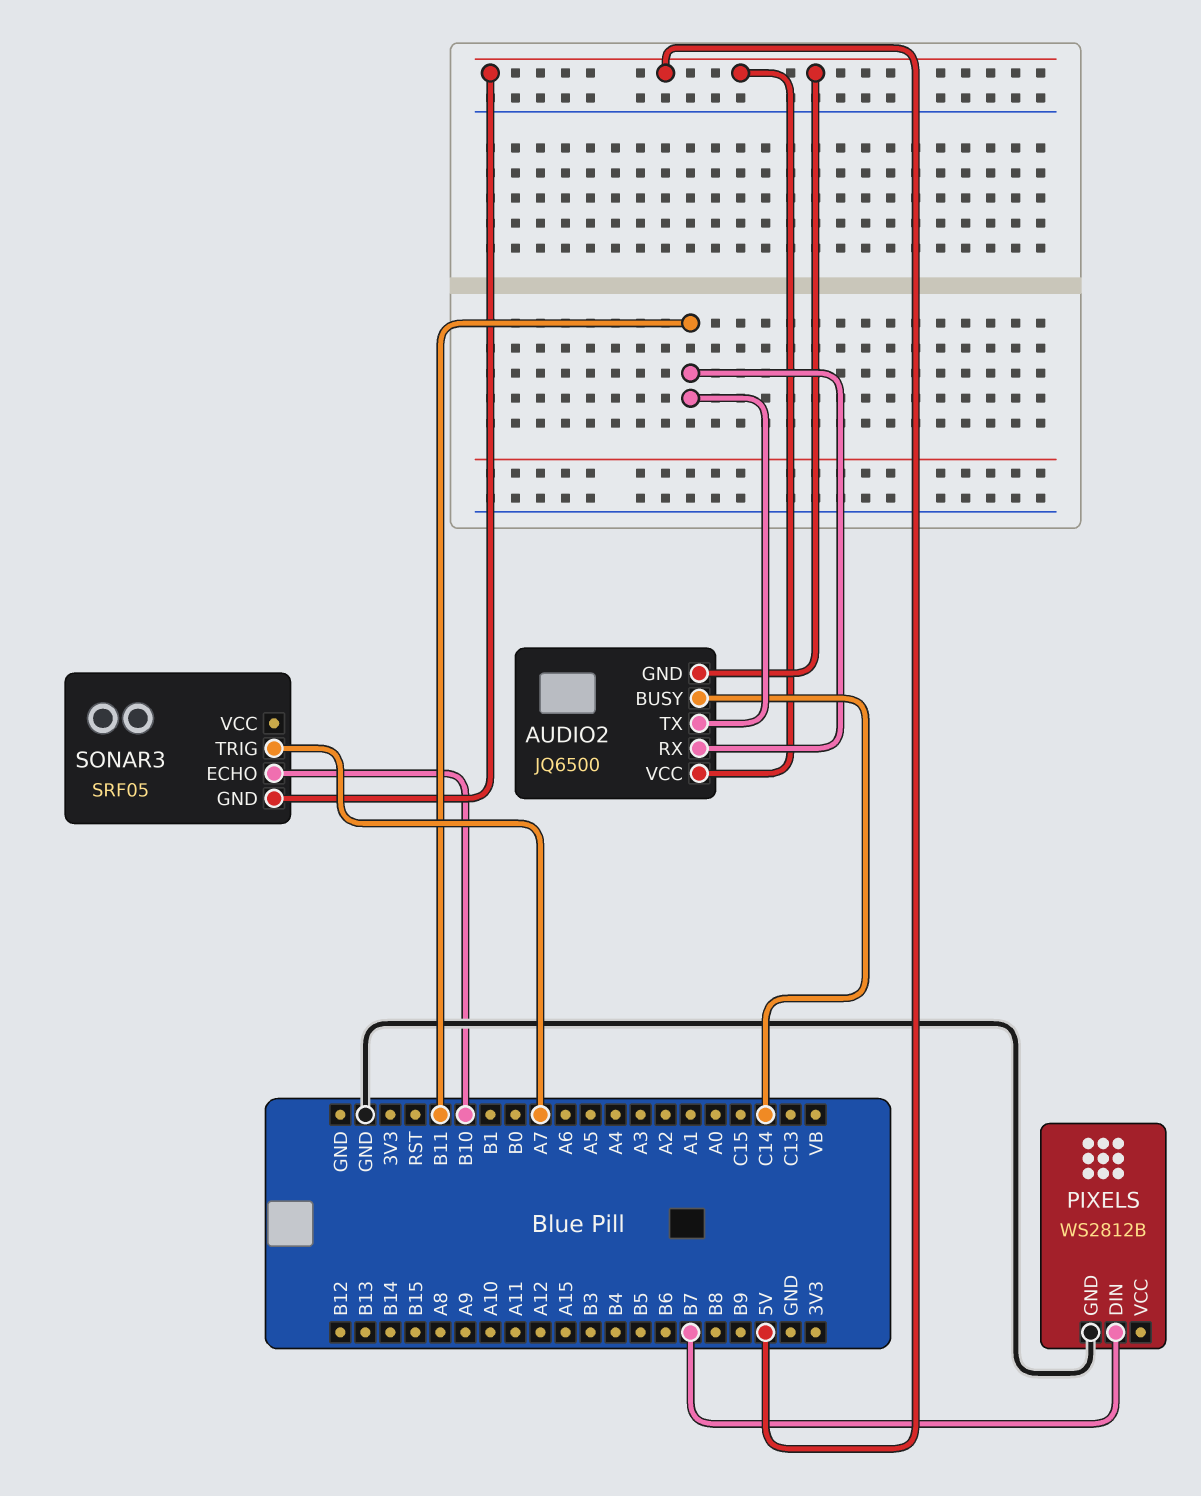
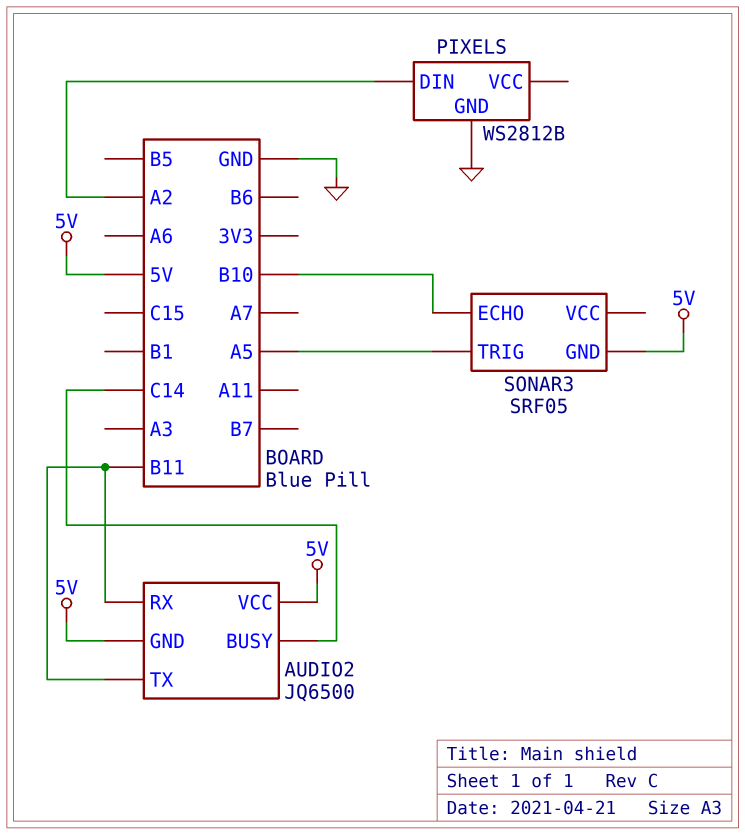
PIXELS pin DIN: B7 -> A2
SONAR3 pin TRIG: A7 -> A5

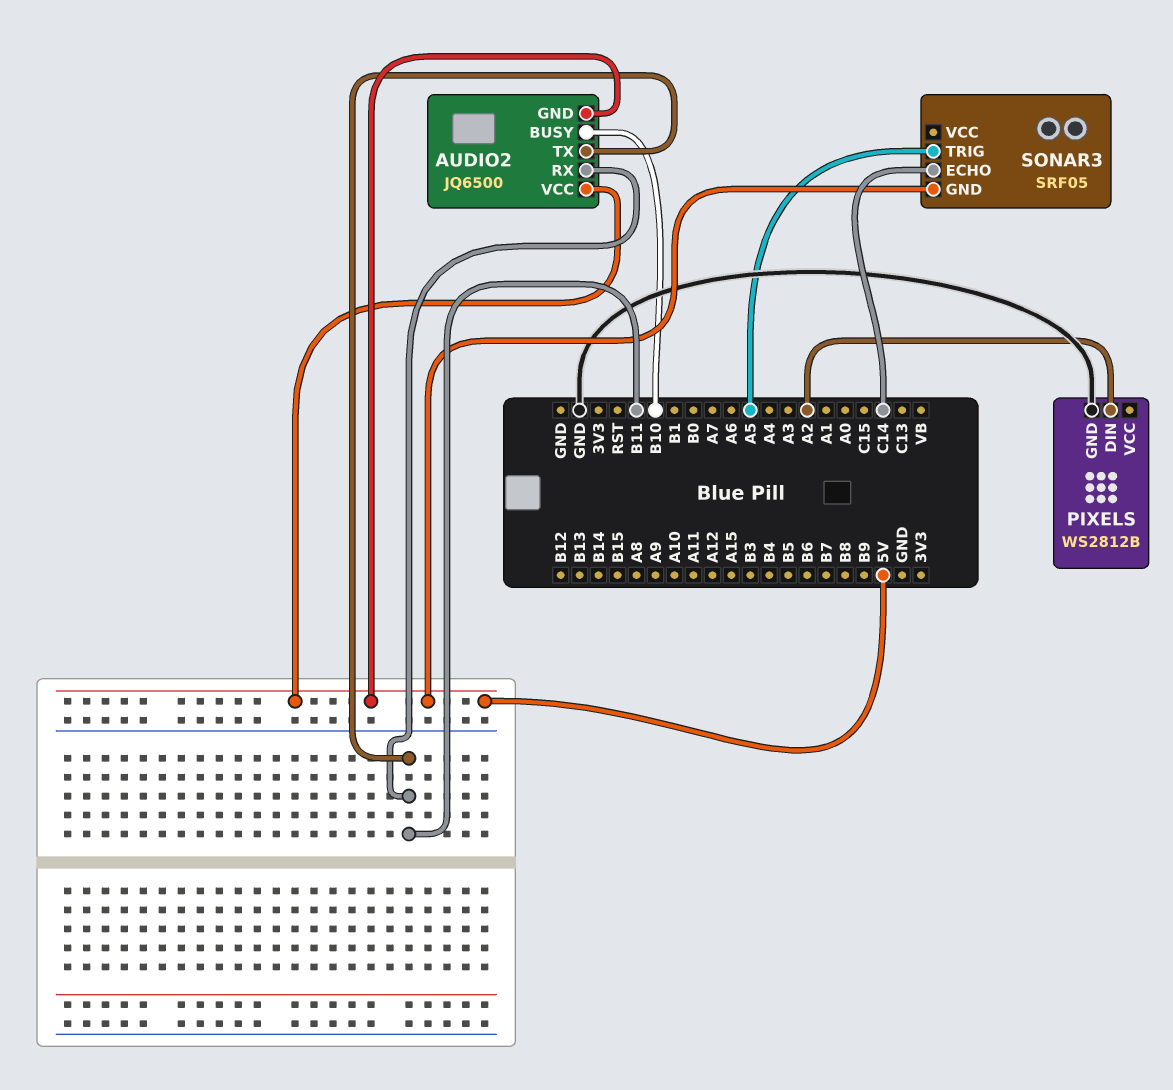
AUDIO2 pin BUSY: C14 -> B10
SONAR3 pin ECHO: B10 -> C14

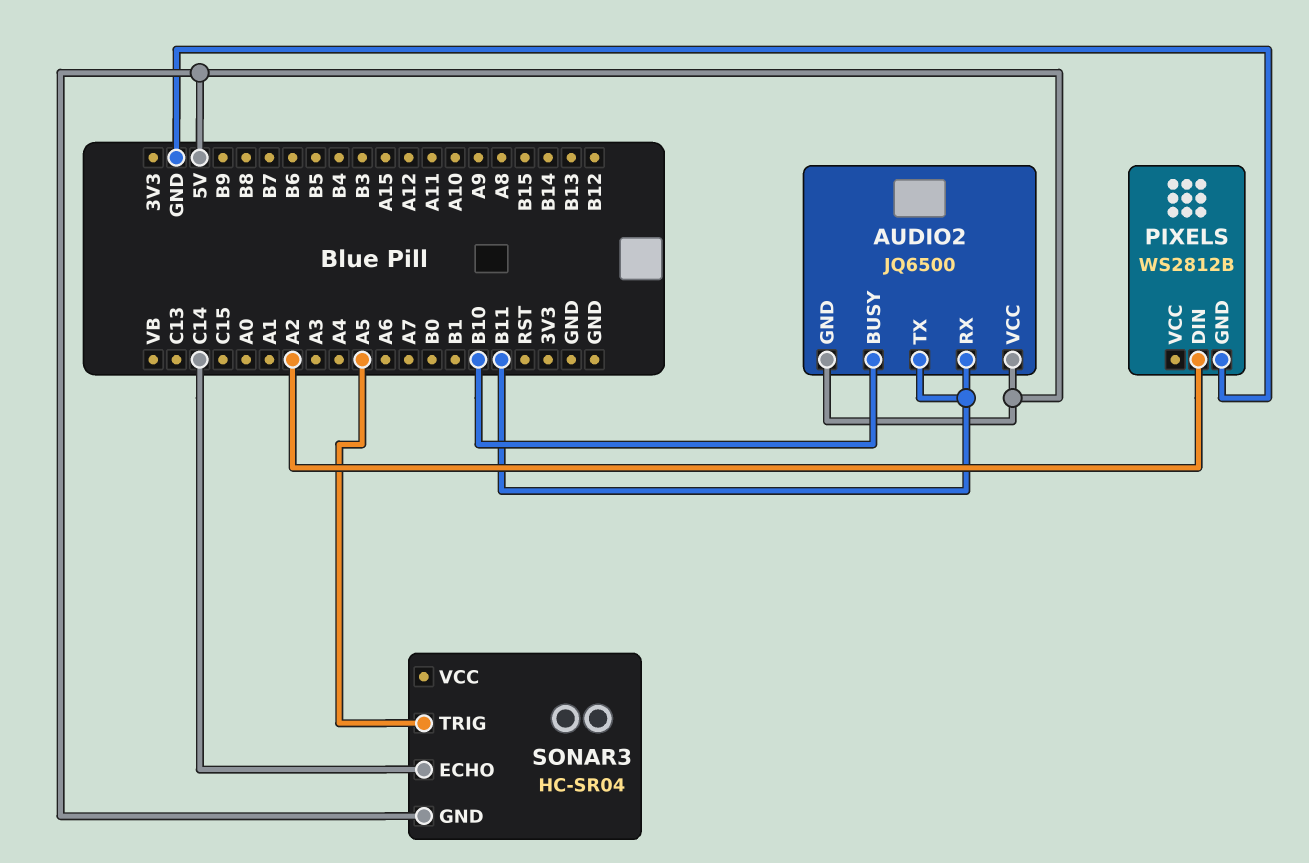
SONAR3: SRF05 -> HC-SR04

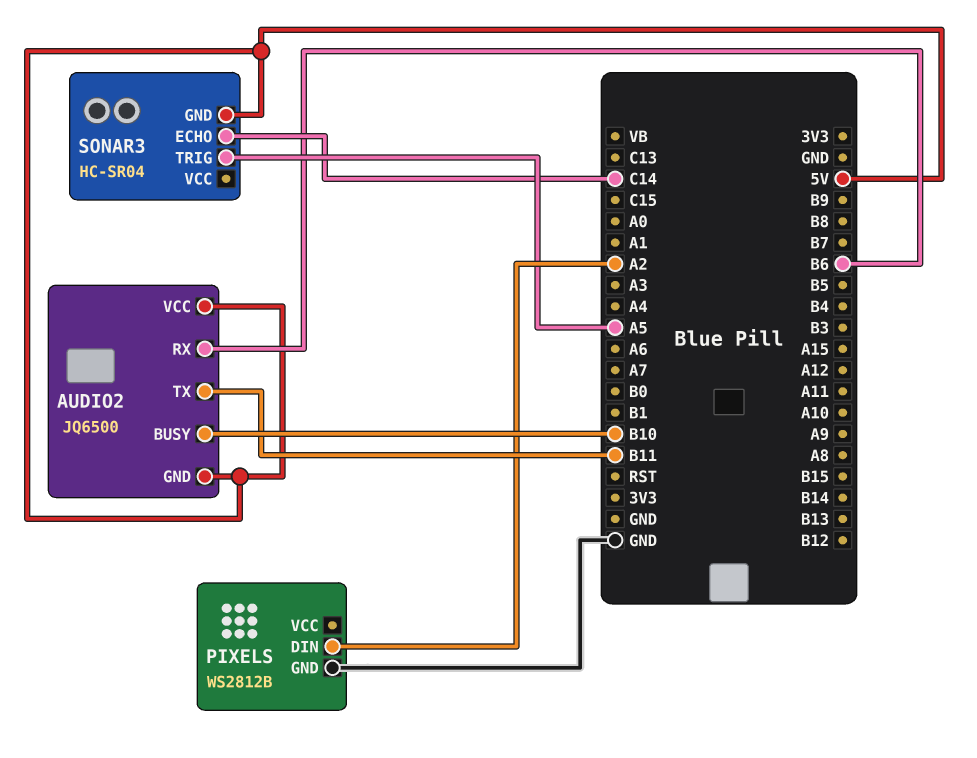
AUDIO2 pin RX: B11 -> B6

